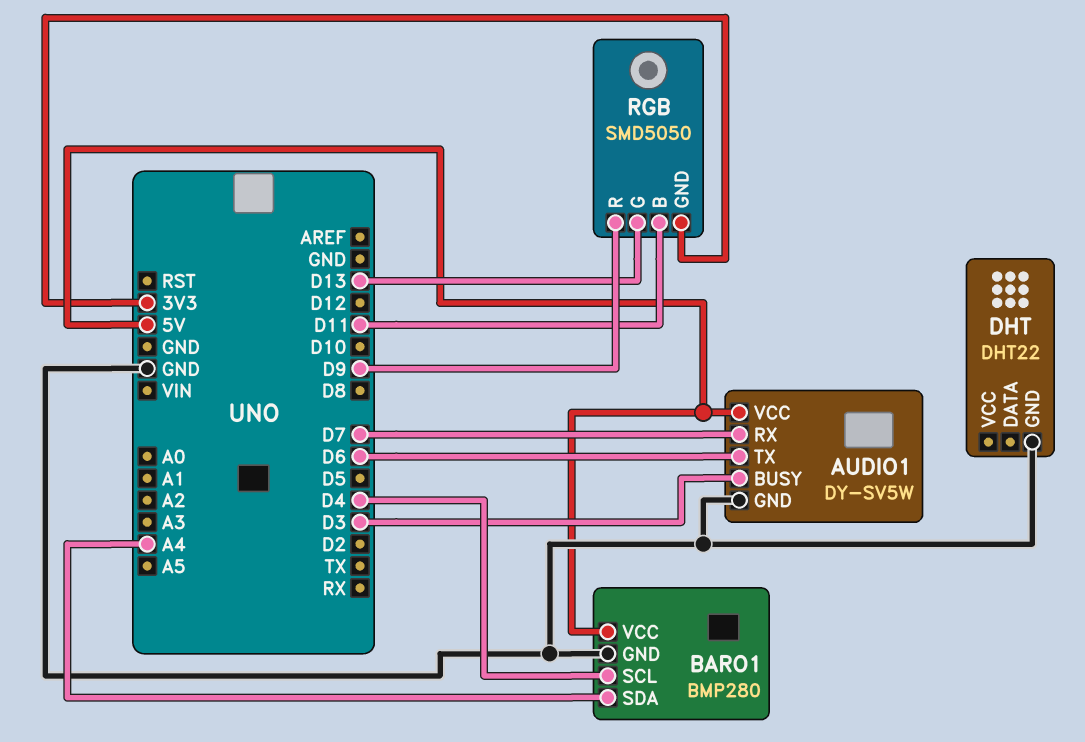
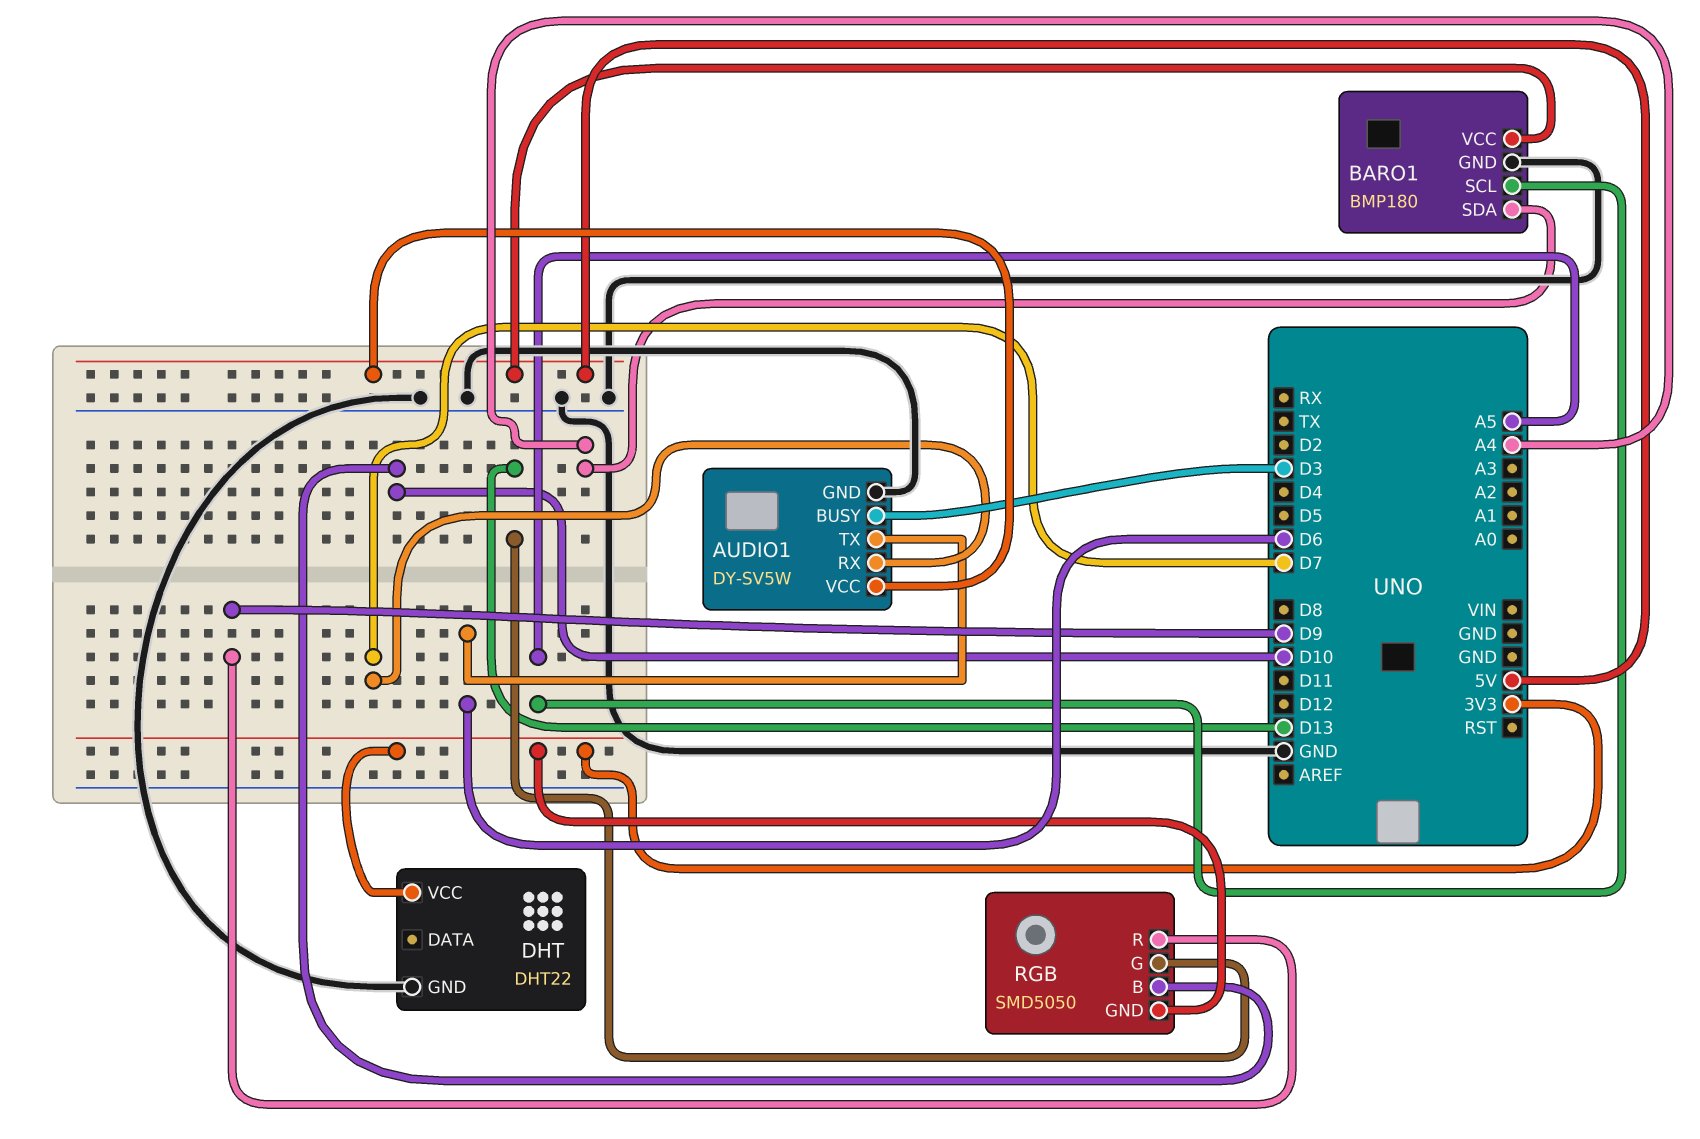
BARO1: BMP280 -> BMP180
BARO1 pin SCL: D4 -> A5
DHT pin VCC: none -> 3V3
RGB pin B: D11 -> D10

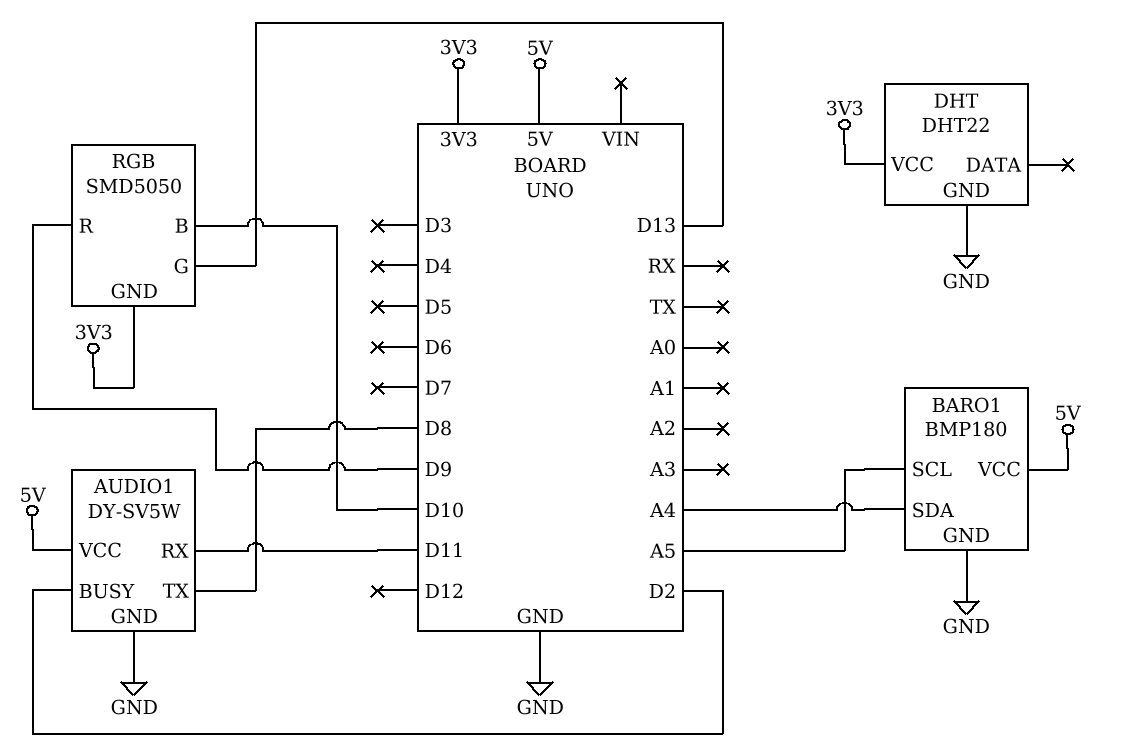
AUDIO1 pin BUSY: D3 -> D2
AUDIO1 pin RX: D7 -> D11
AUDIO1 pin TX: D6 -> D8

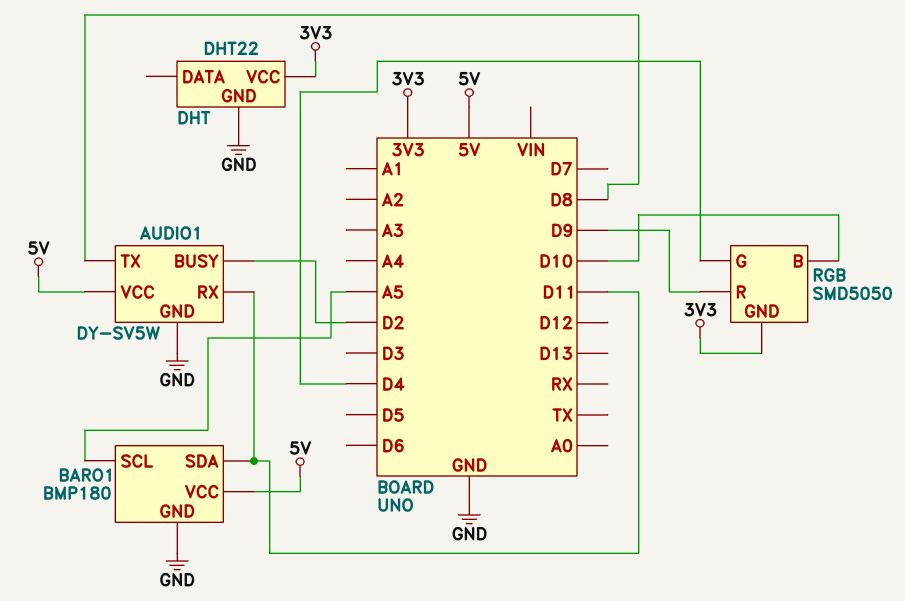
BARO1 pin SDA: A4 -> D11
RGB pin G: D13 -> D4

